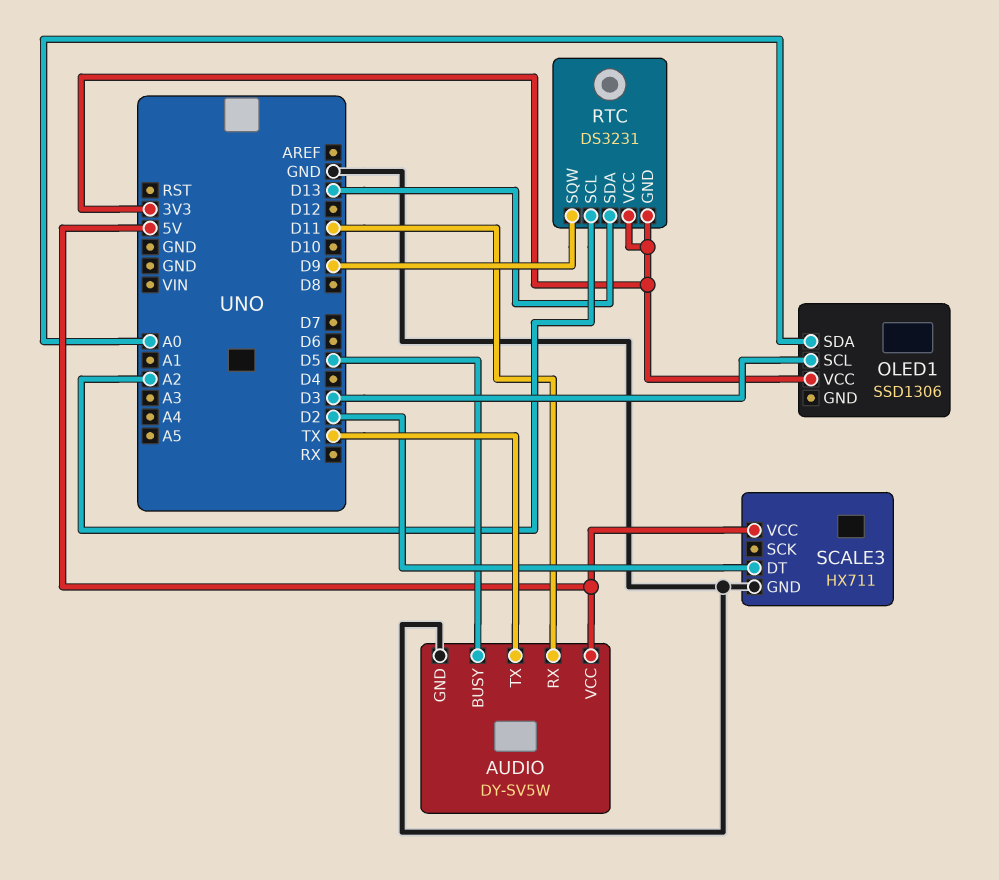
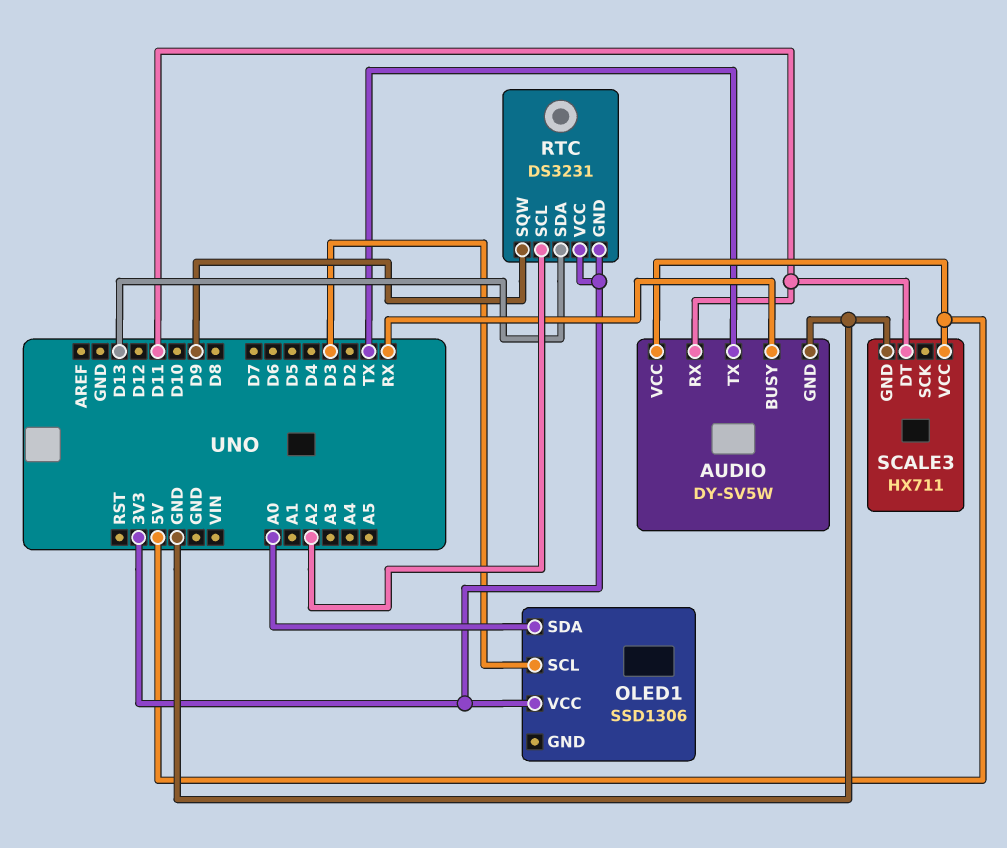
AUDIO pin BUSY: D5 -> RX
SCALE3 pin DT: D2 -> D11

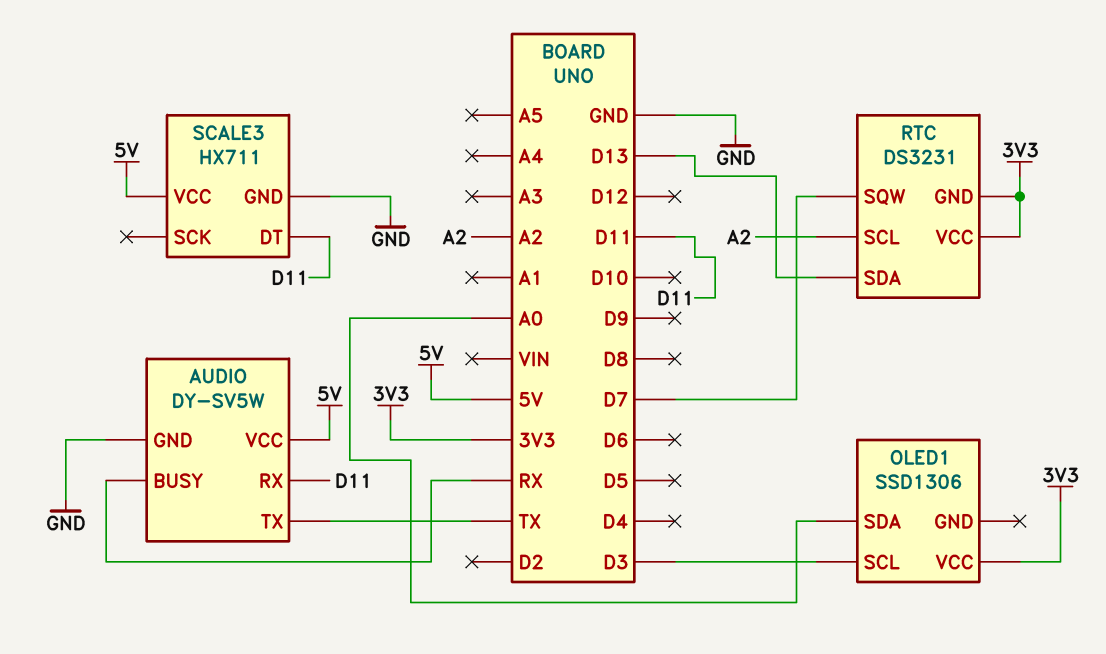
RTC pin SQW: D9 -> D7

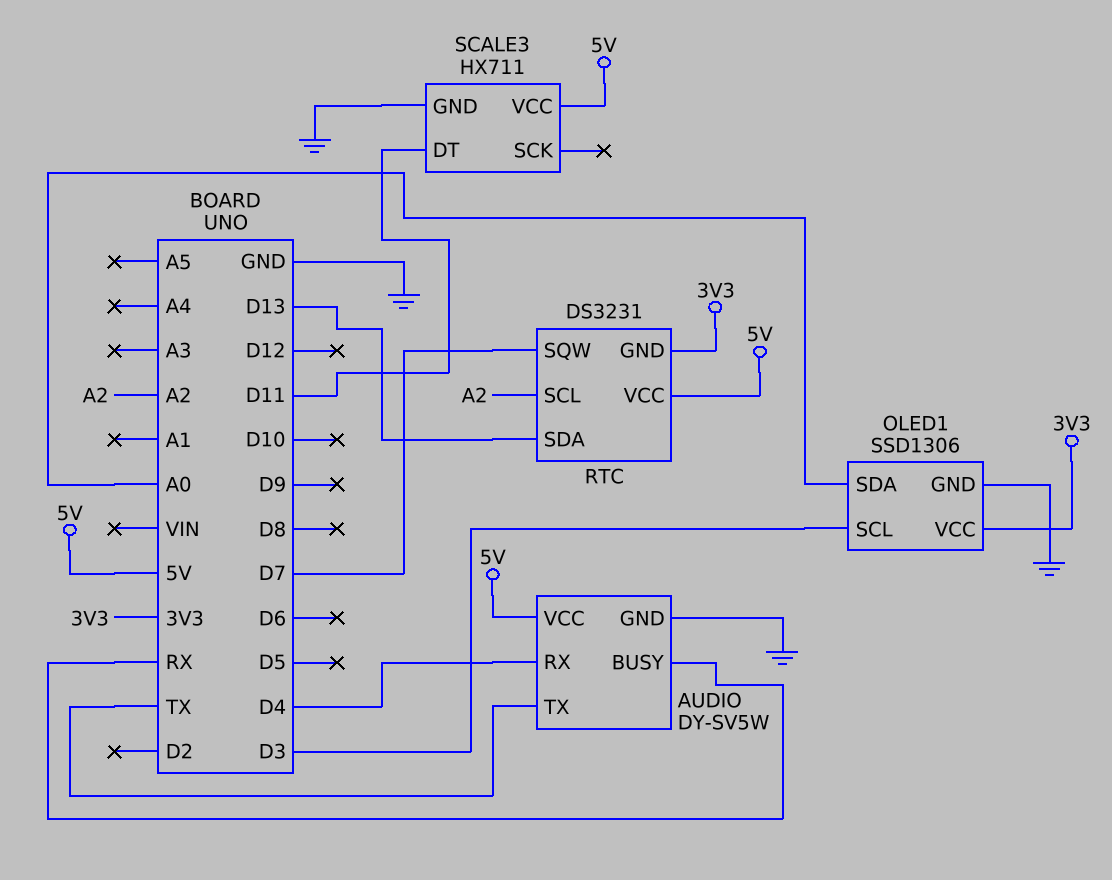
AUDIO pin RX: D11 -> D4
OLED1 pin GND: none -> GND
RTC pin VCC: 3V3 -> 5V

